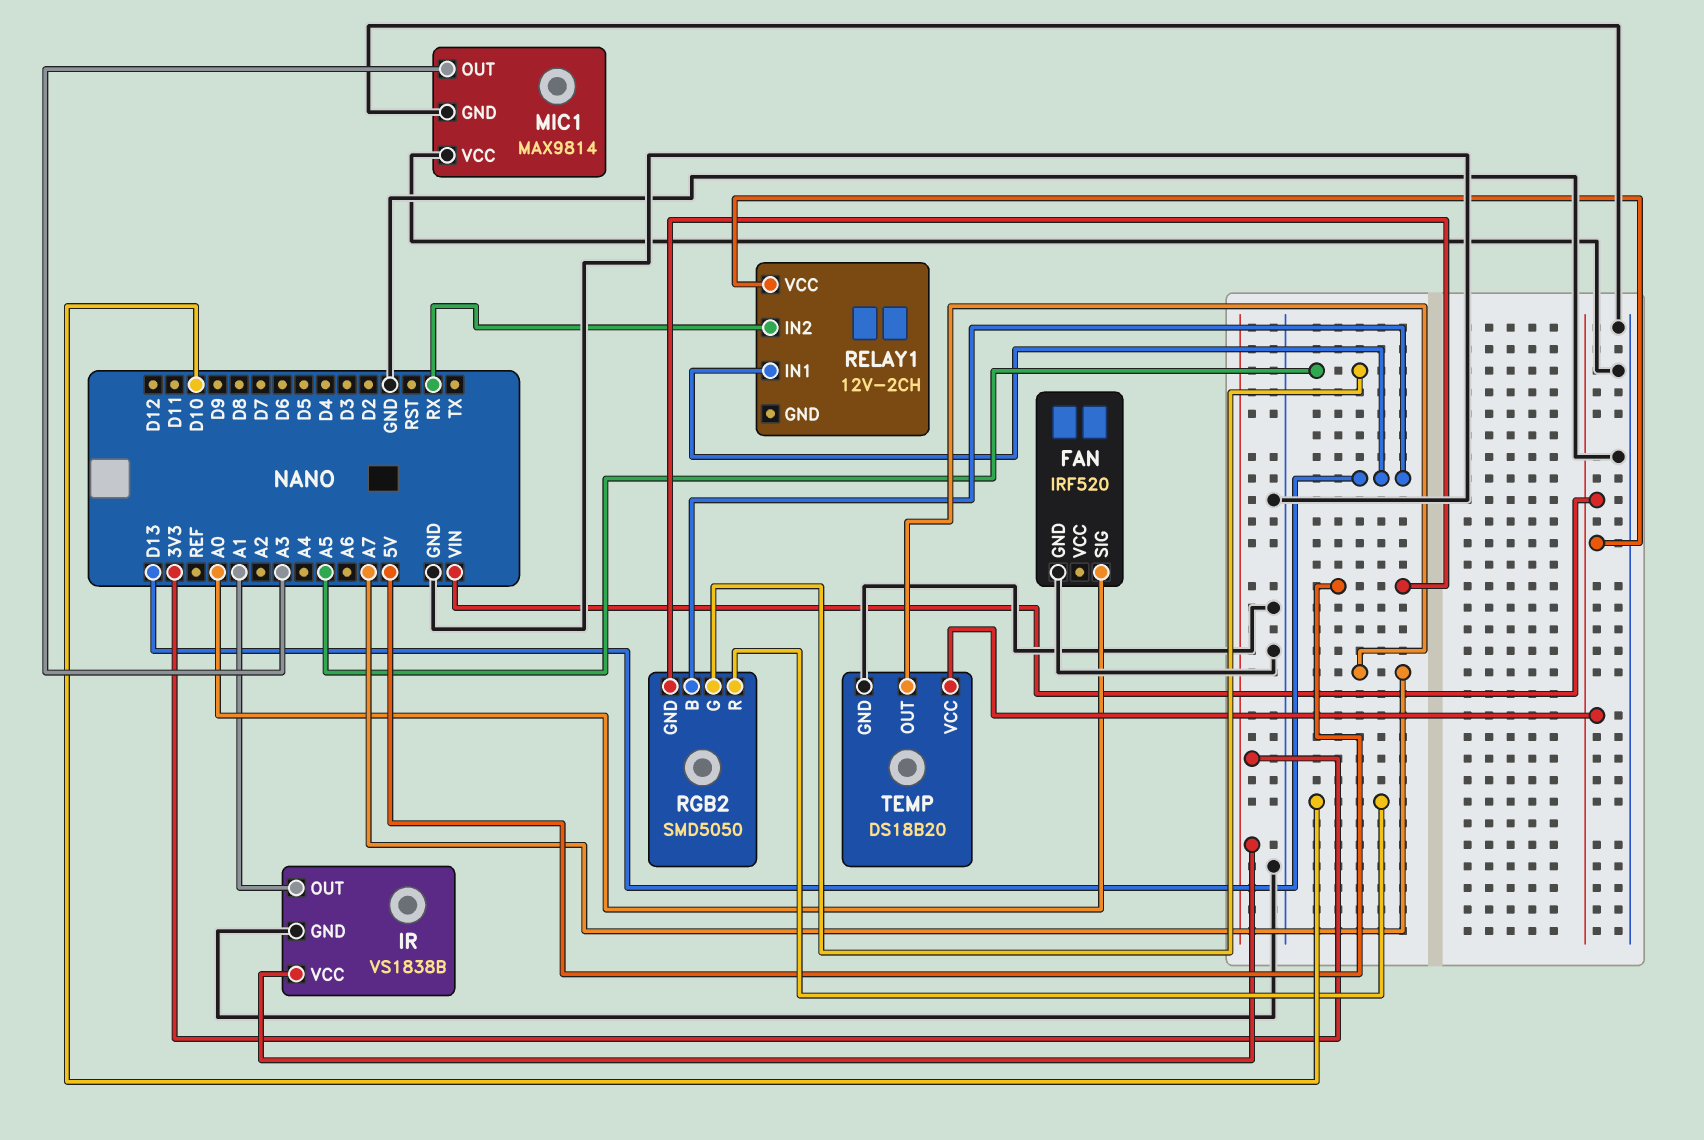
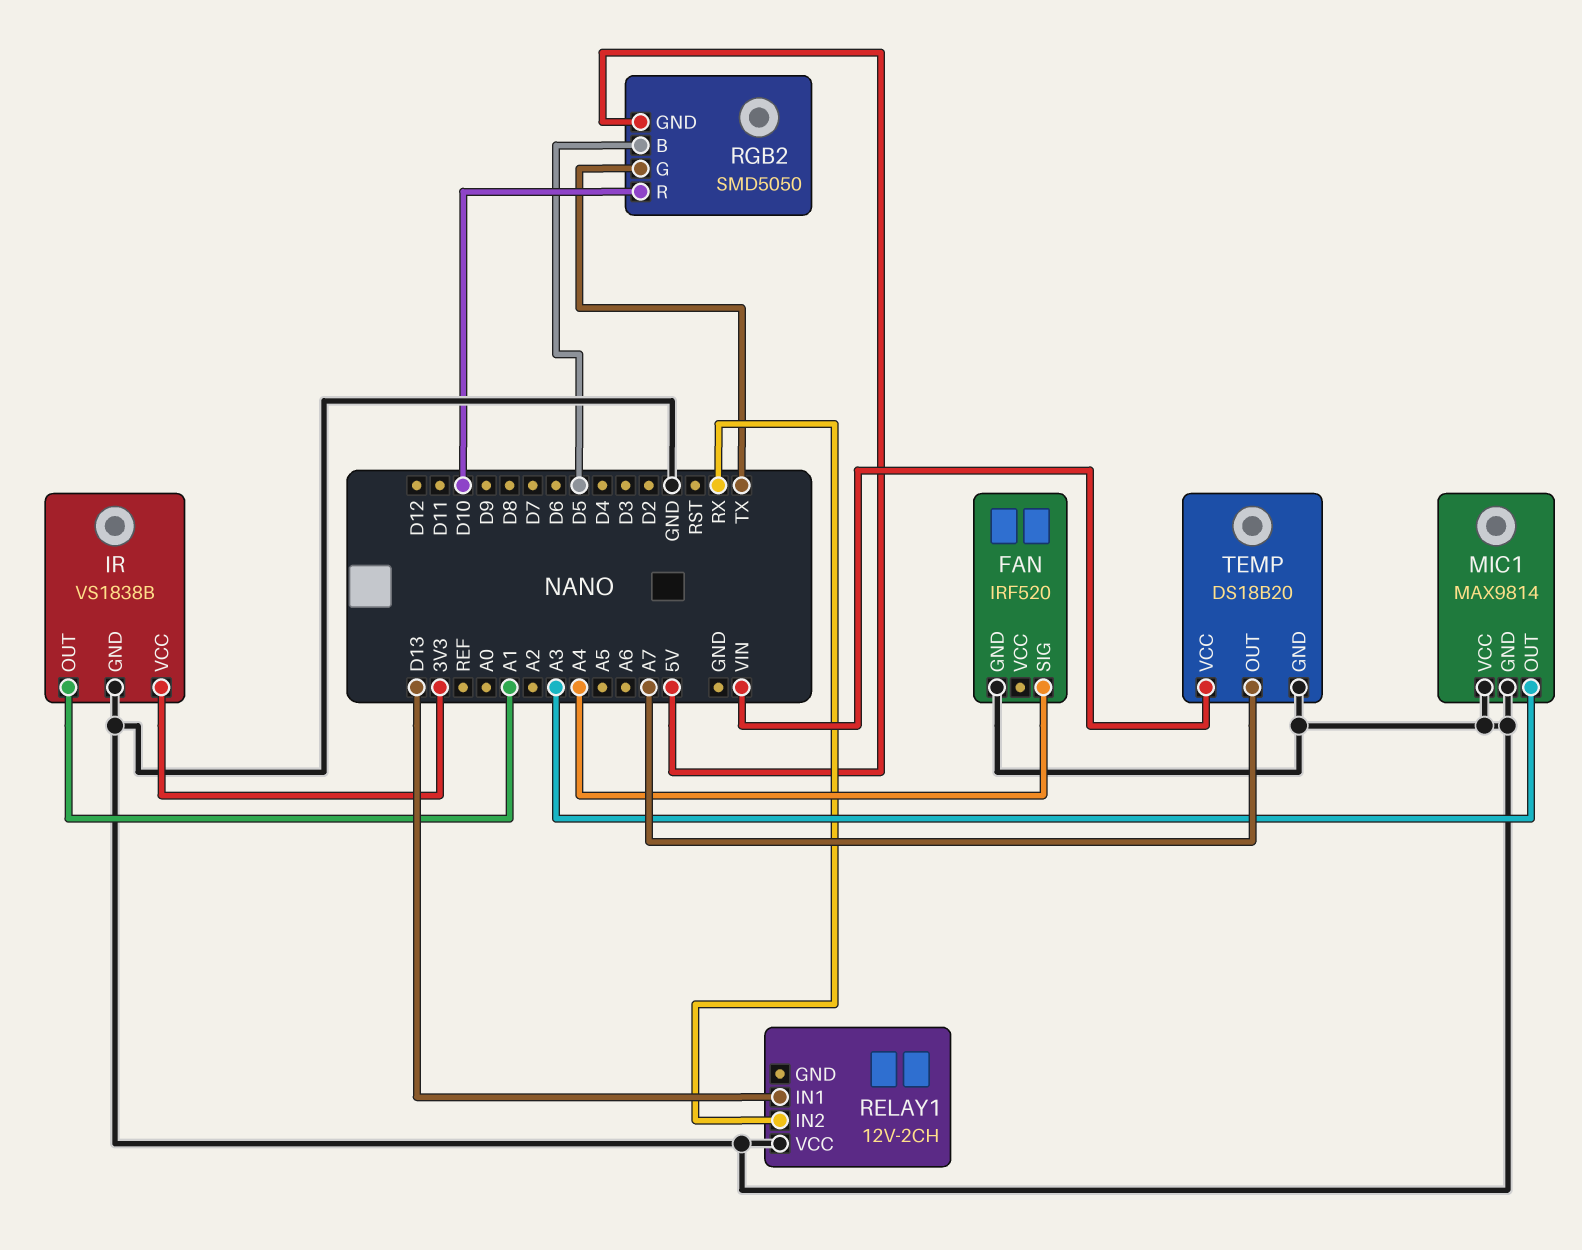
FAN pin SIG: A0 -> A4
RELAY1 pin VCC: VIN -> GND
RGB2 pin B: D13 -> D5
RGB2 pin G: A5 -> TX

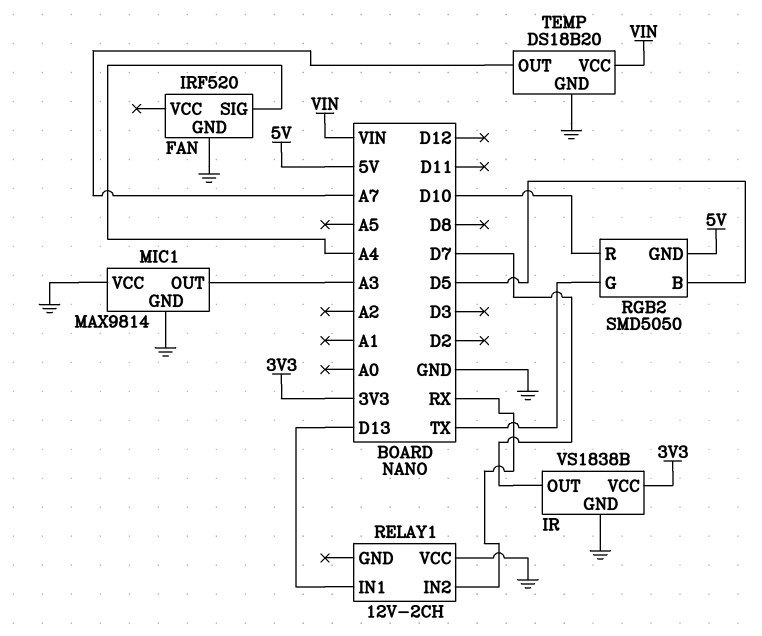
IR pin OUT: A1 -> D7

